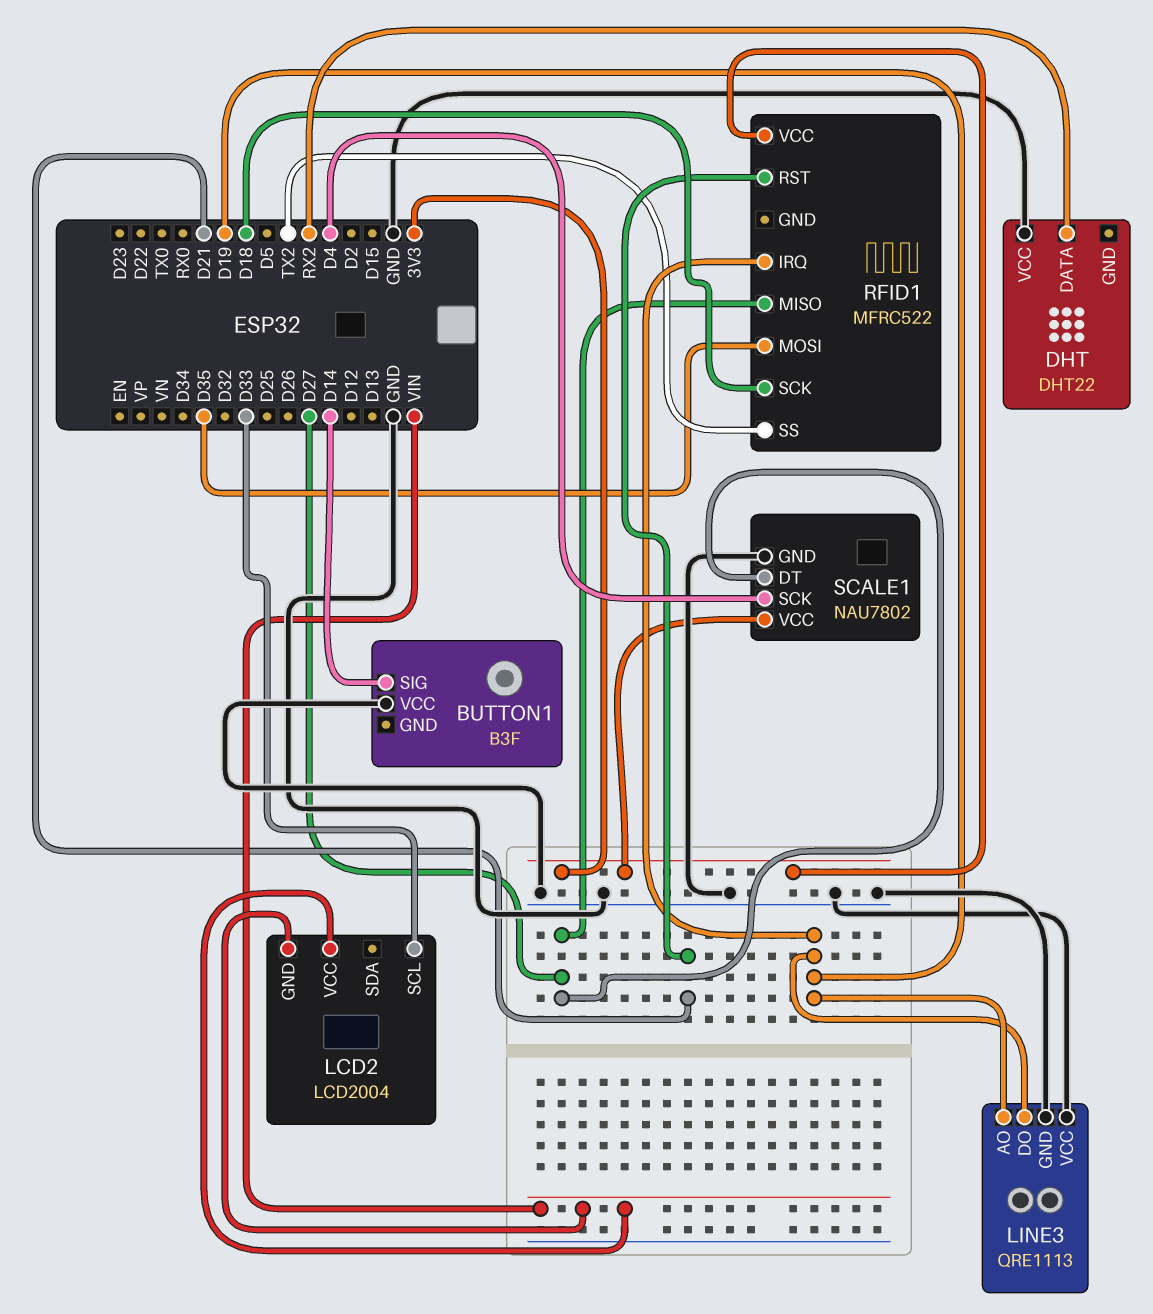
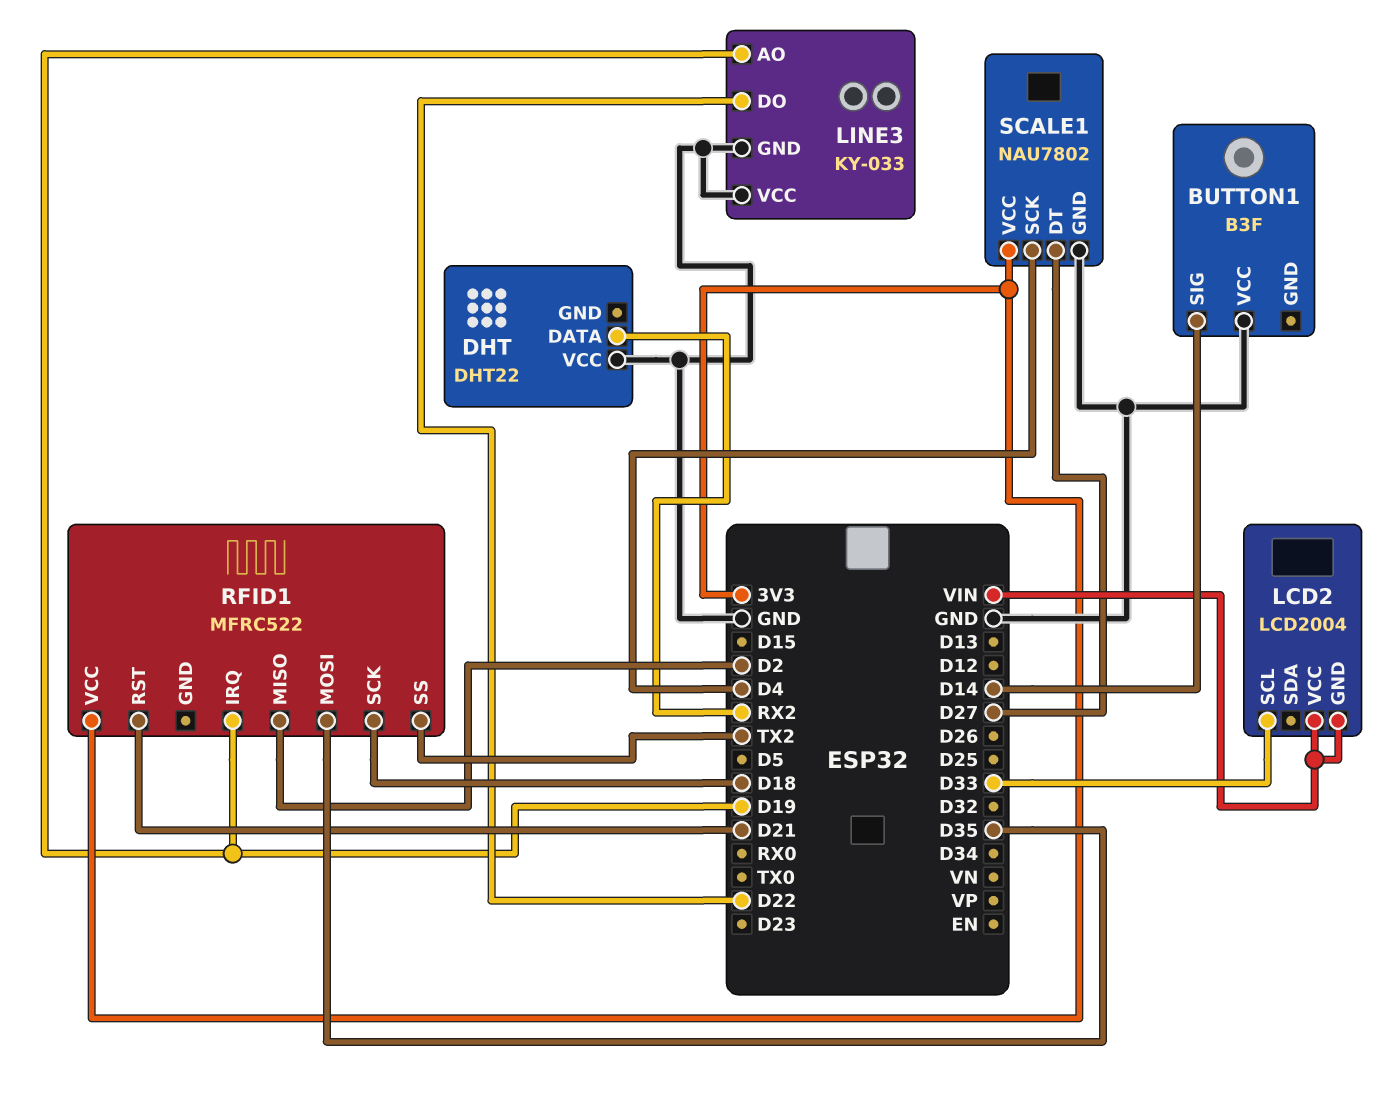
LINE3: QRE1113 -> KY-033
LINE3 pin DO: D19 -> D22
RFID1 pin MISO: D27 -> D2

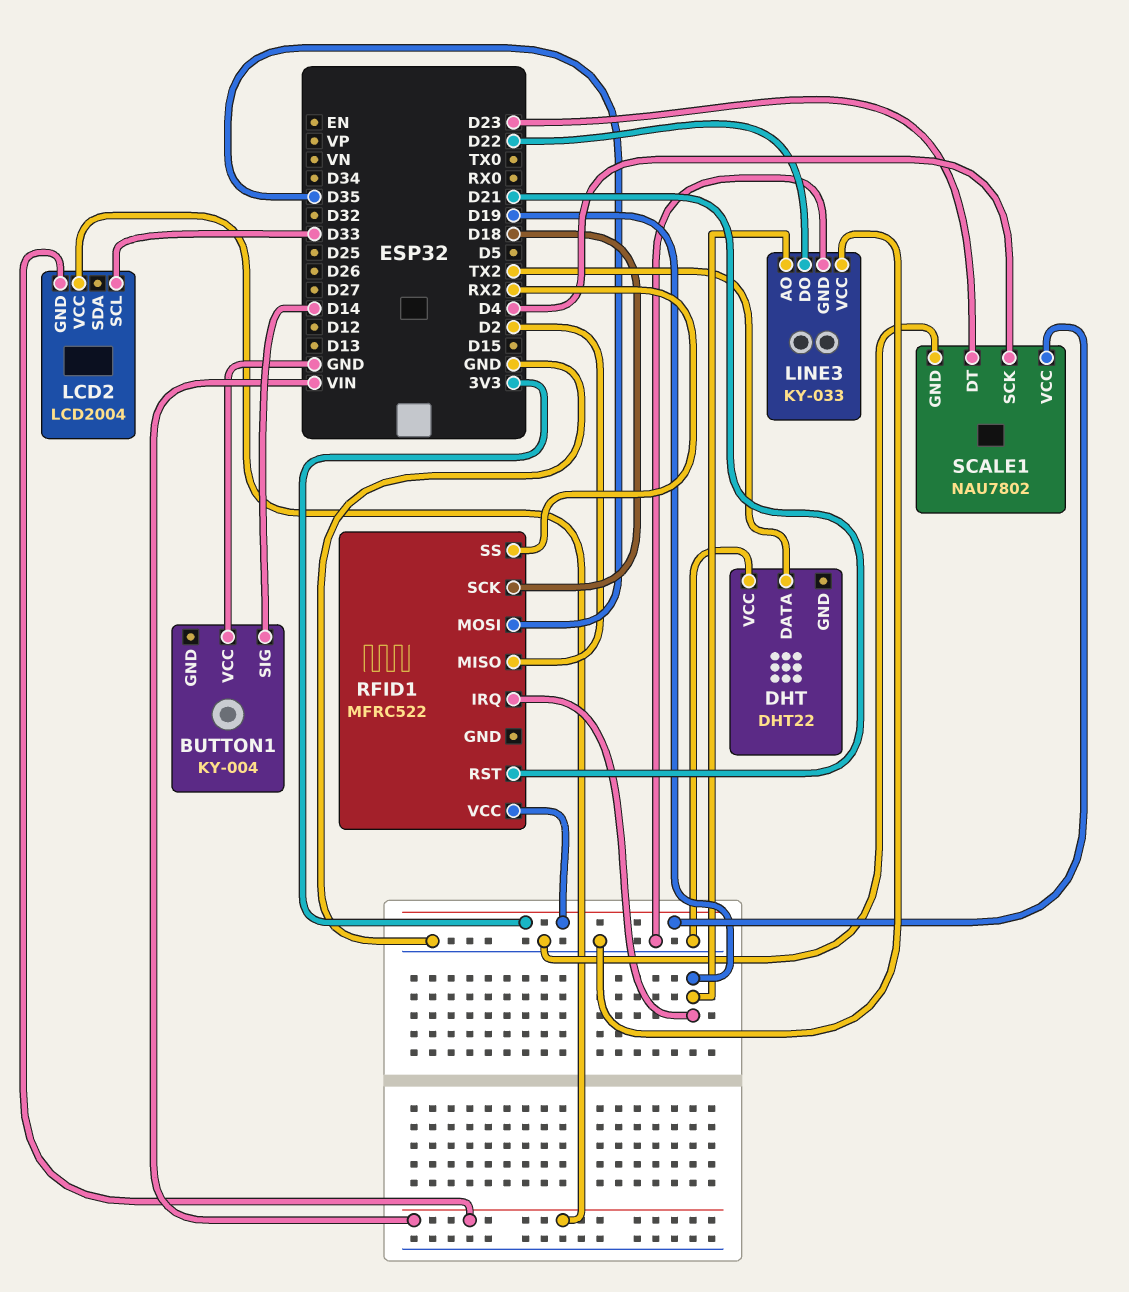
BUTTON1: B3F -> KY-004
DHT pin DATA: RX2 -> TX2
RFID1 pin SS: TX2 -> RX2
SCALE1 pin DT: D27 -> D23

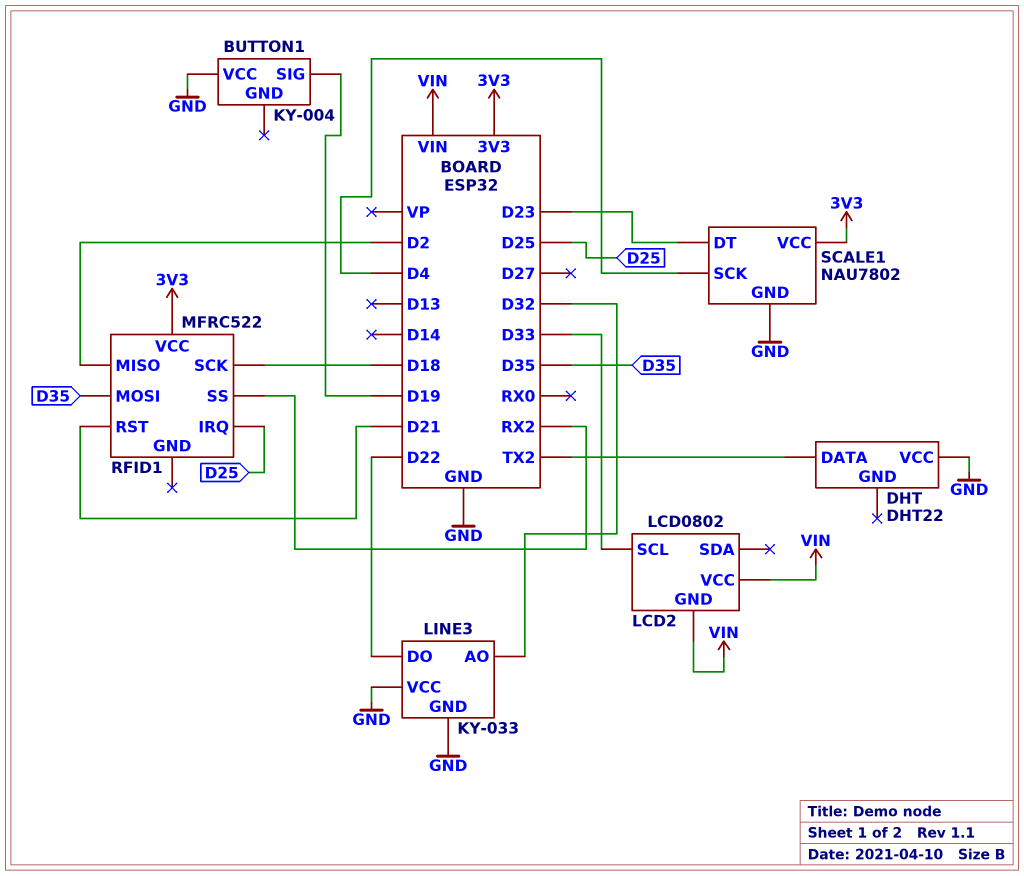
BUTTON1 pin SIG: D14 -> D19
LCD2: LCD2004 -> LCD0802
LINE3 pin AO: D19 -> D32
RFID1 pin IRQ: D19 -> D25

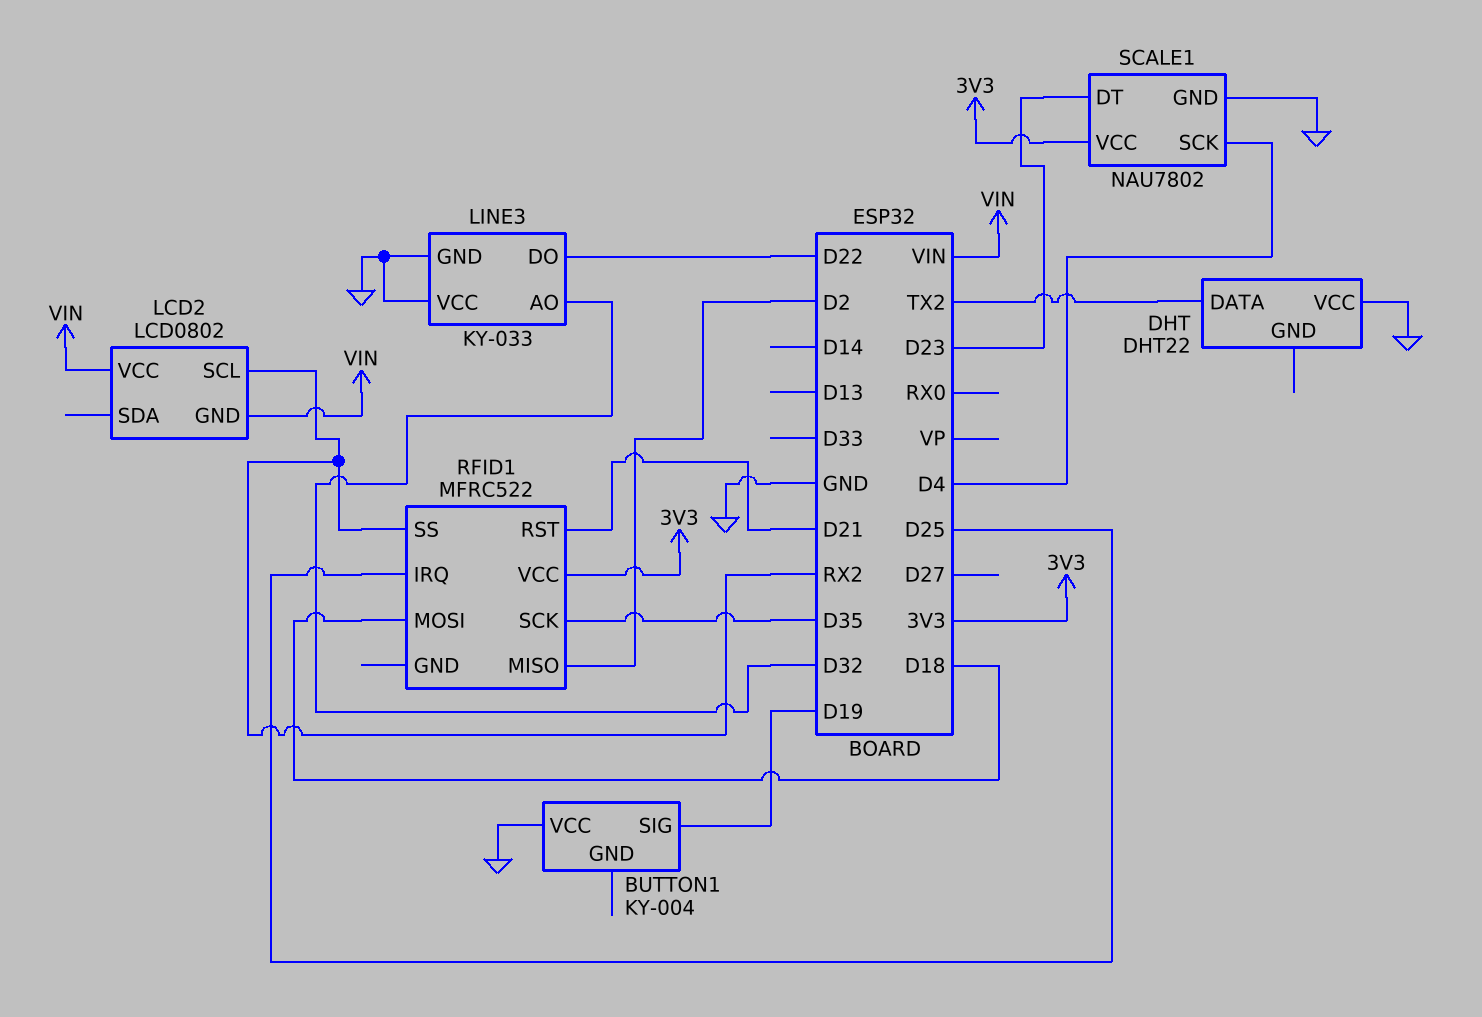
LCD2 pin SCL: D33 -> RX2
RFID1 pin MOSI: D35 -> D18
RFID1 pin SCK: D18 -> D35

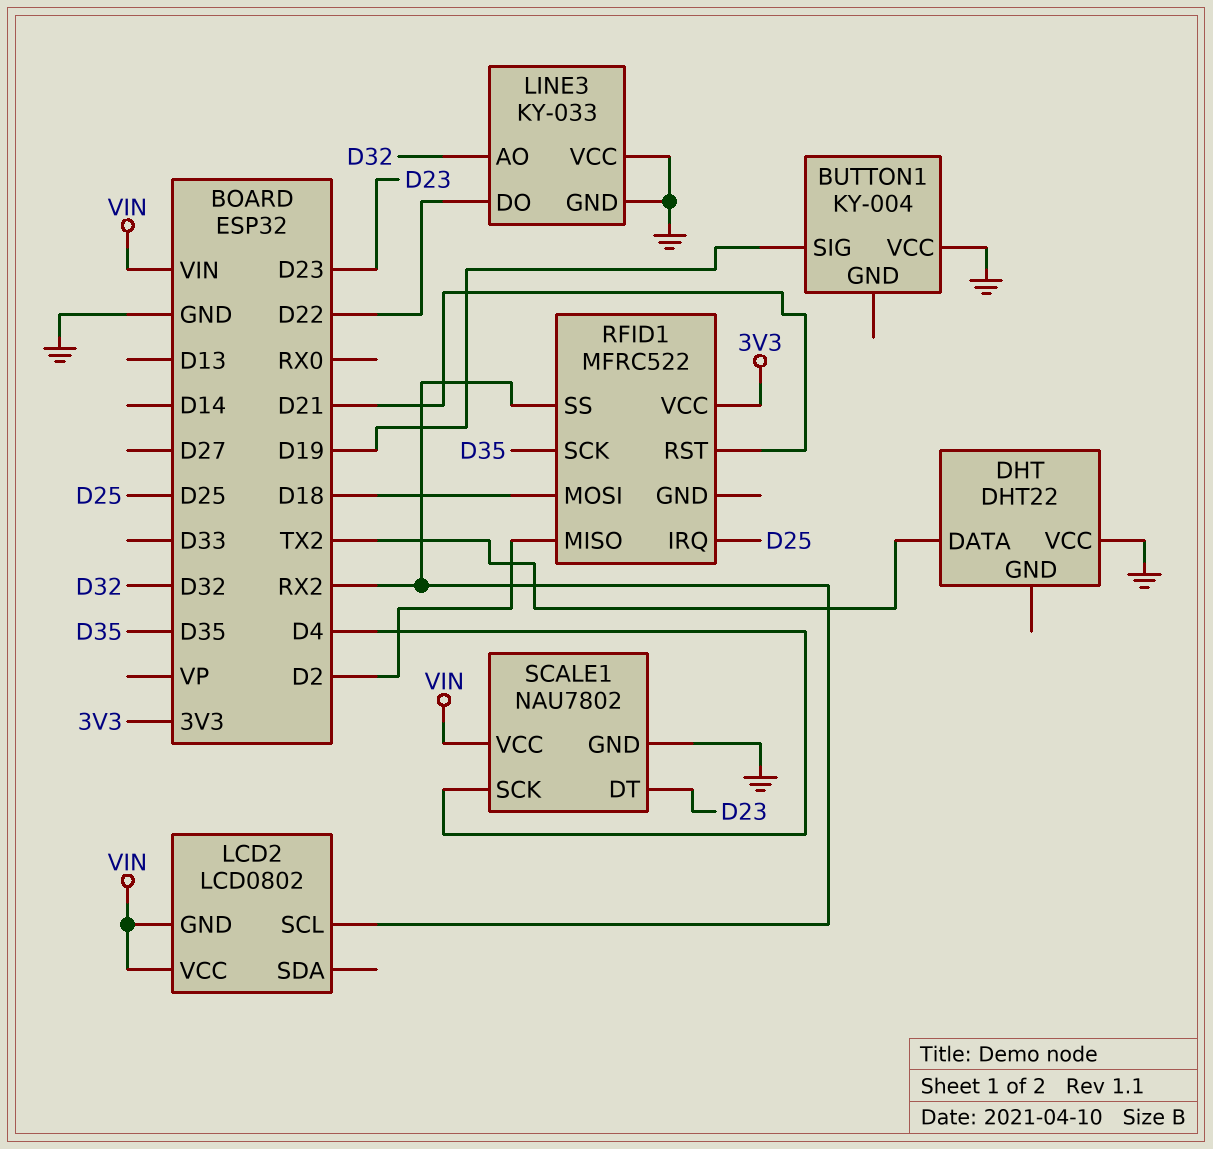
SCALE1 pin VCC: 3V3 -> VIN

